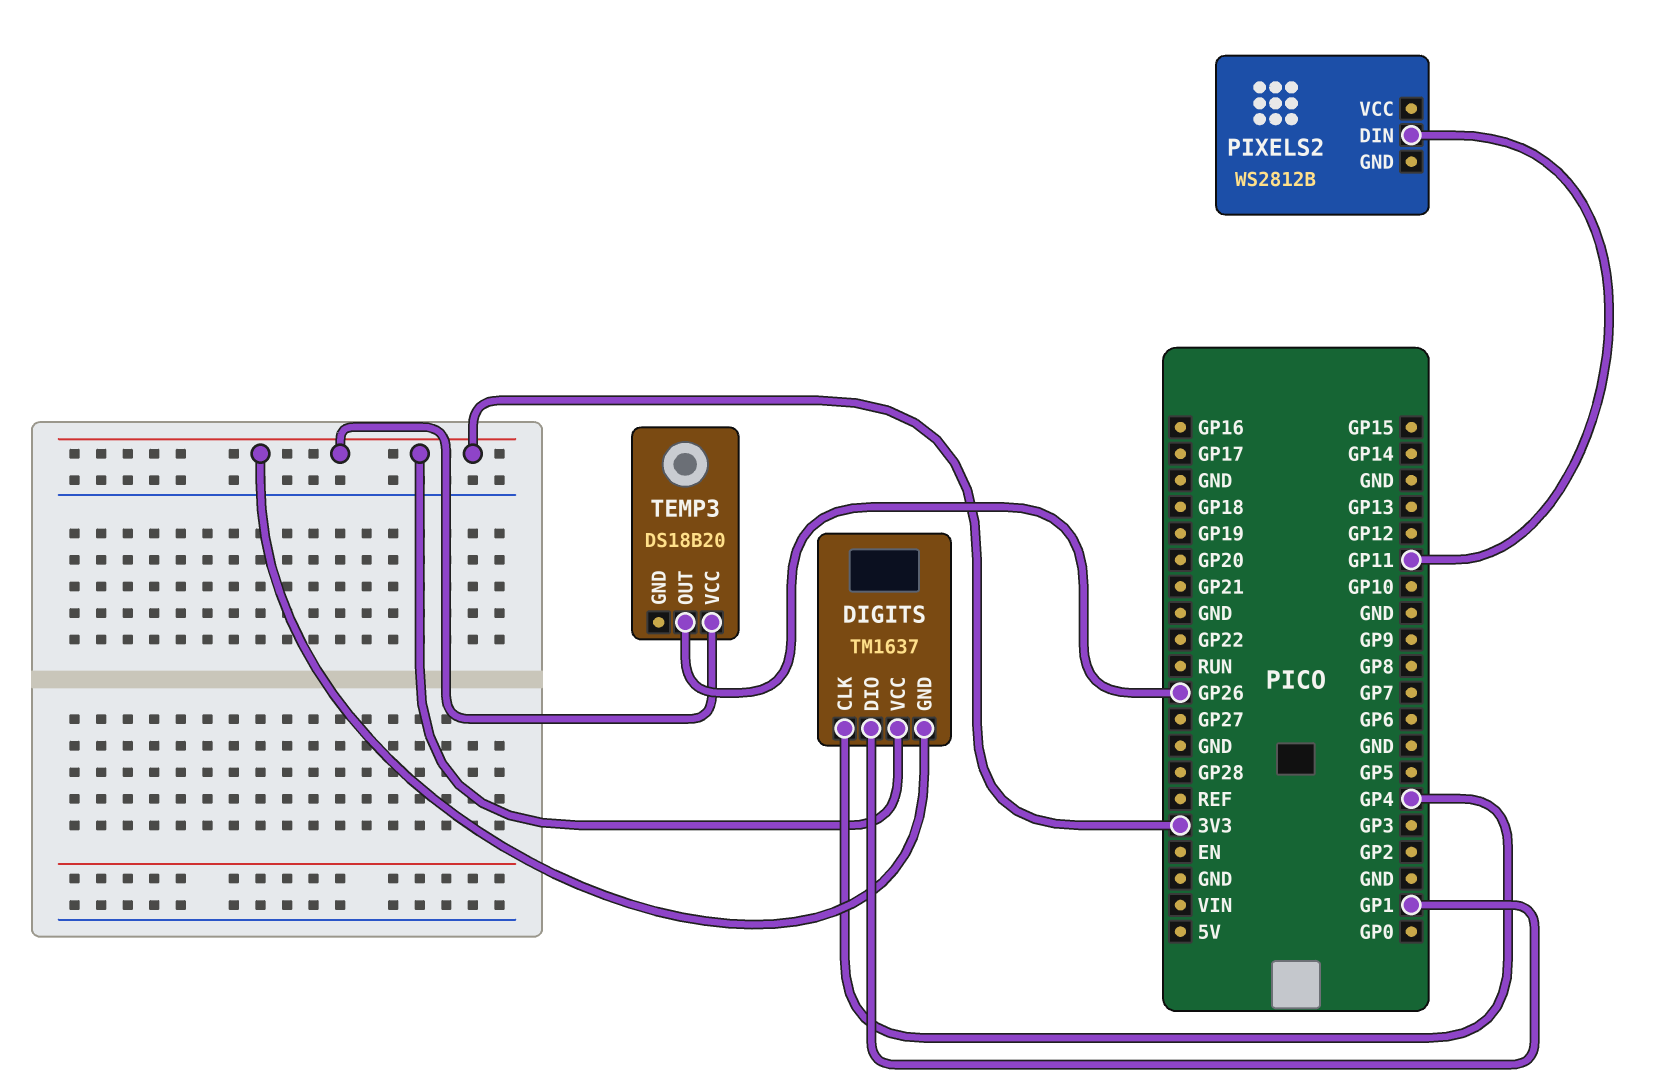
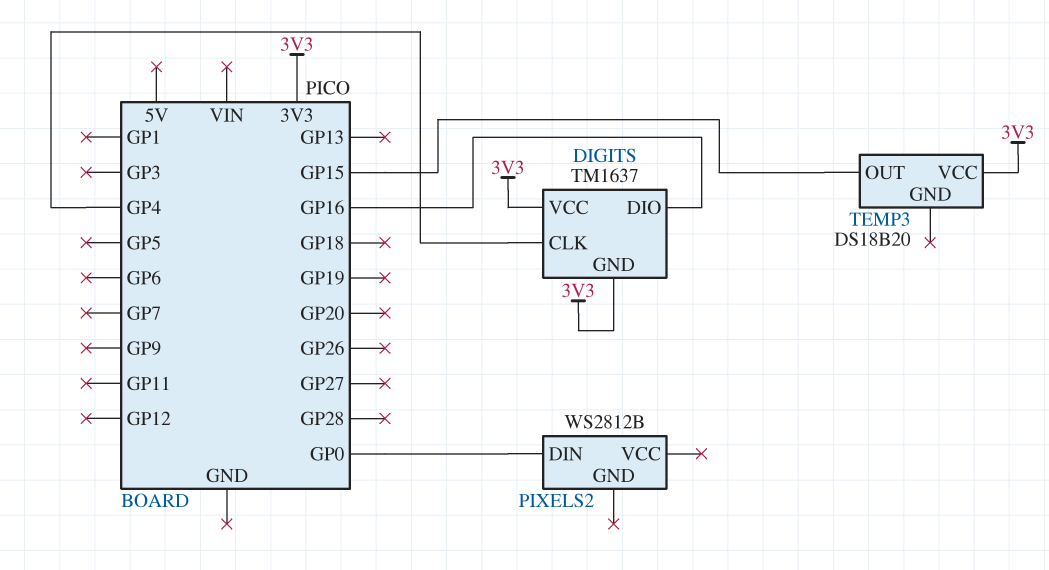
DIGITS pin DIO: GP1 -> GP16
PIXELS2 pin DIN: GP11 -> GP0
TEMP3 pin OUT: GP26 -> GP15

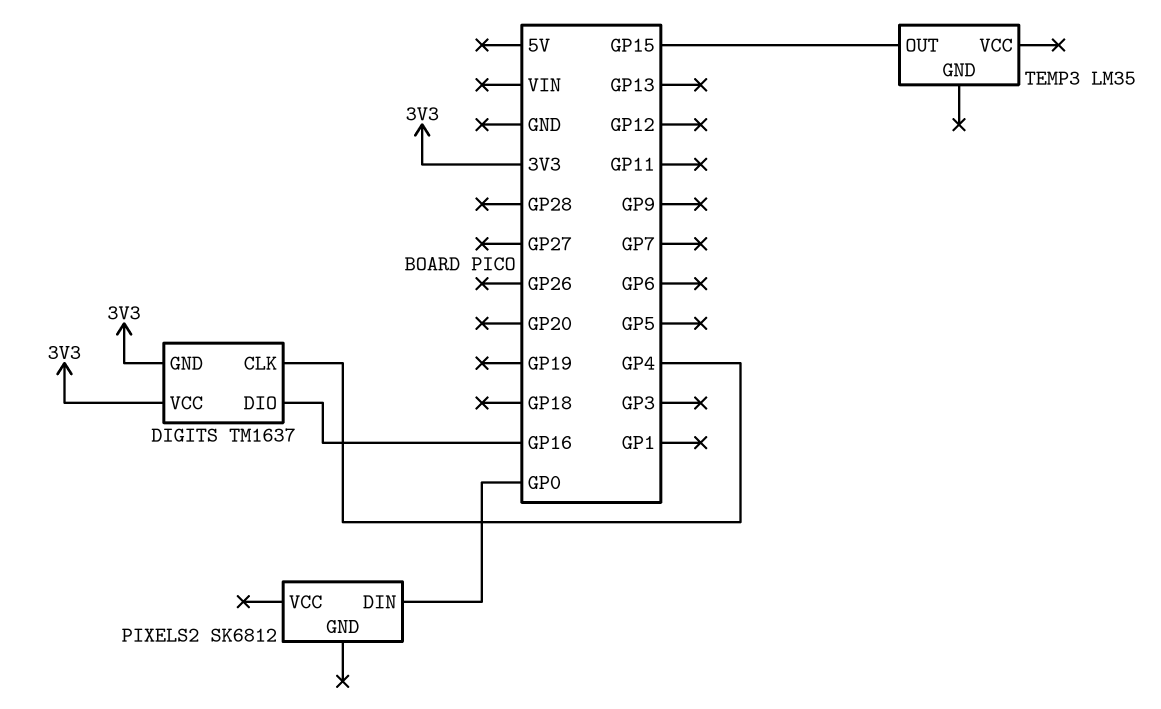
PIXELS2: WS2812B -> SK6812
TEMP3: DS18B20 -> LM35
TEMP3 pin VCC: 3V3 -> none

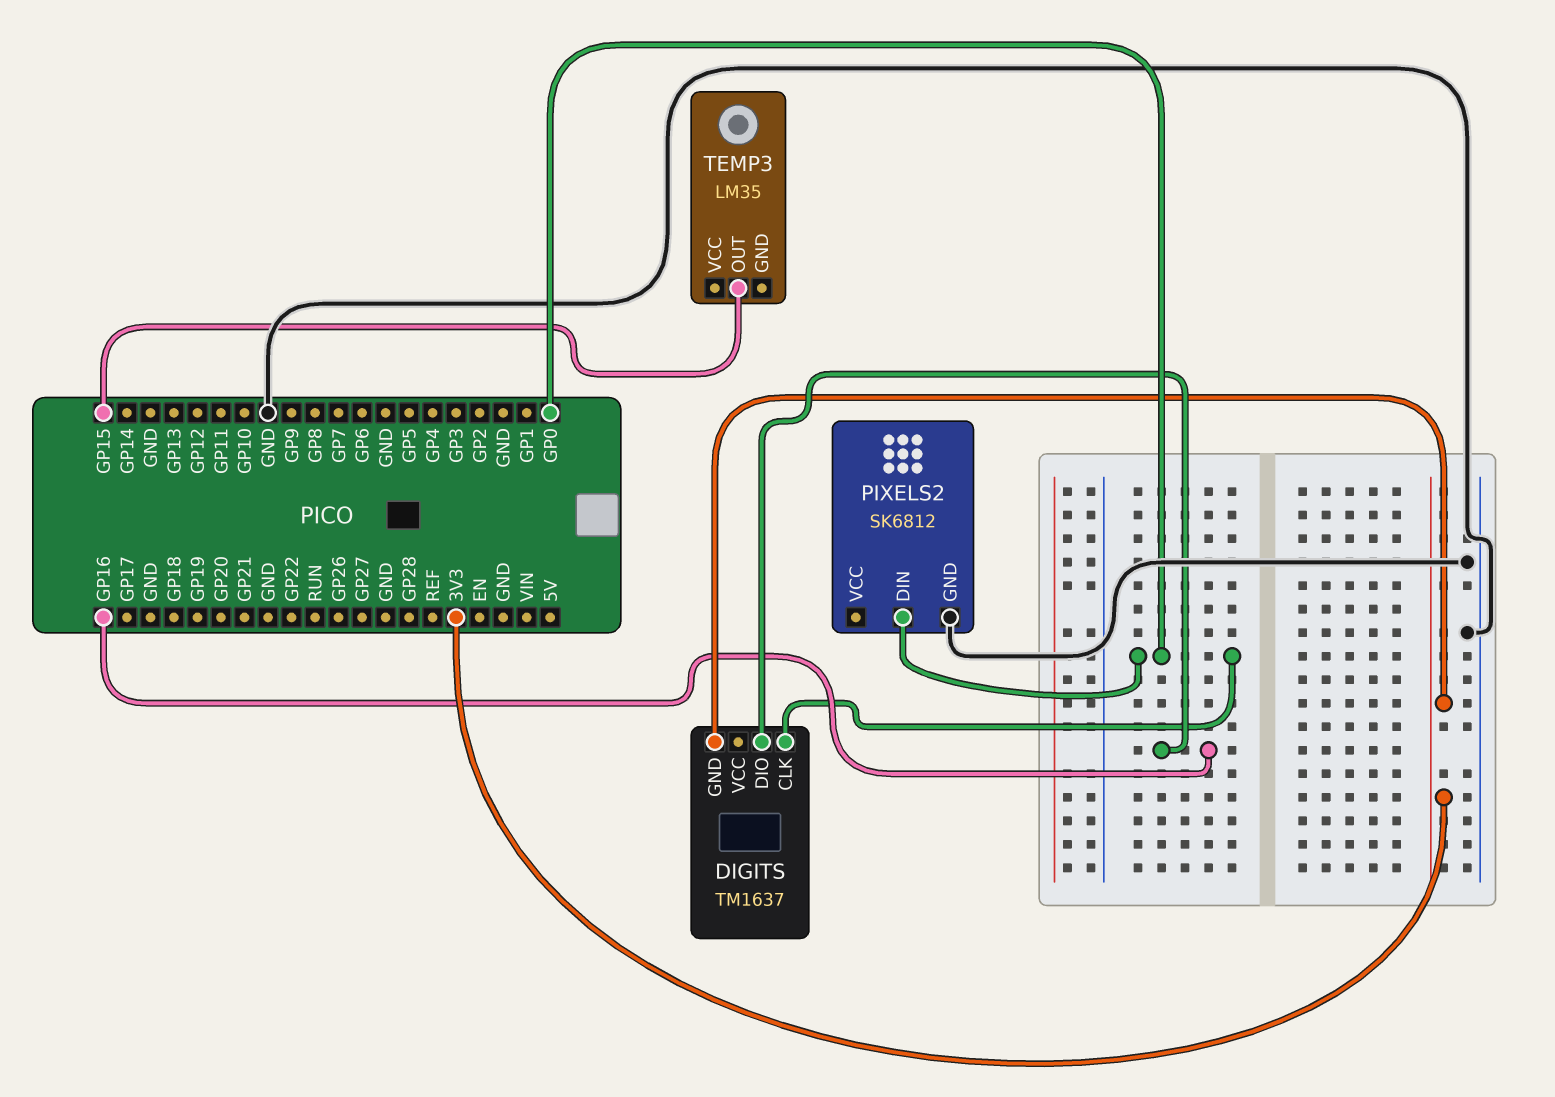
DIGITS pin CLK: GP4 -> GP0
DIGITS pin VCC: 3V3 -> none
PIXELS2 pin GND: none -> GND

